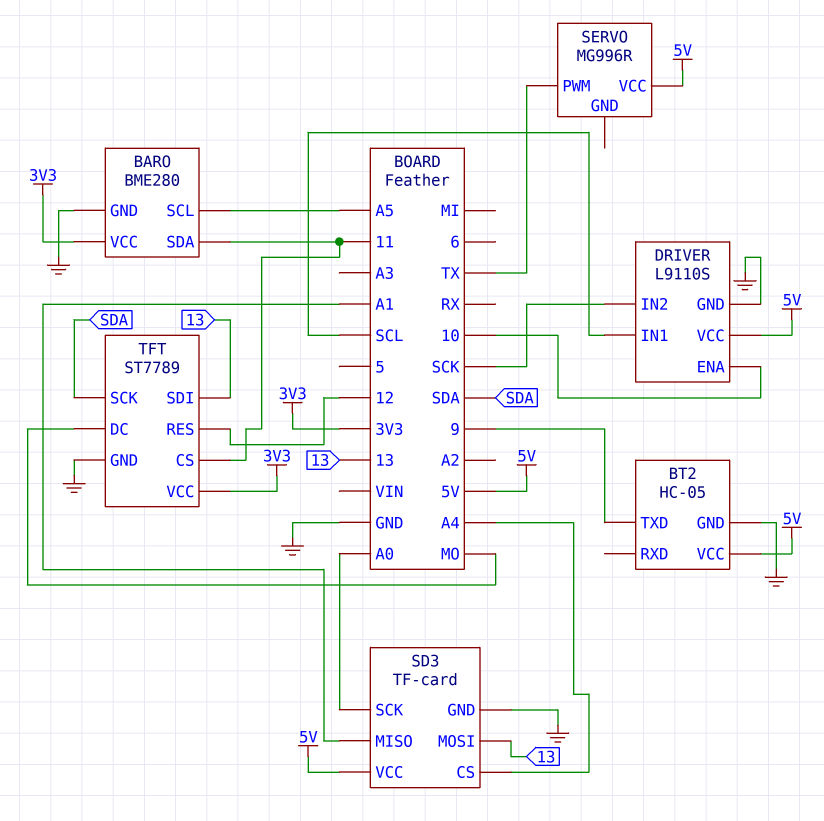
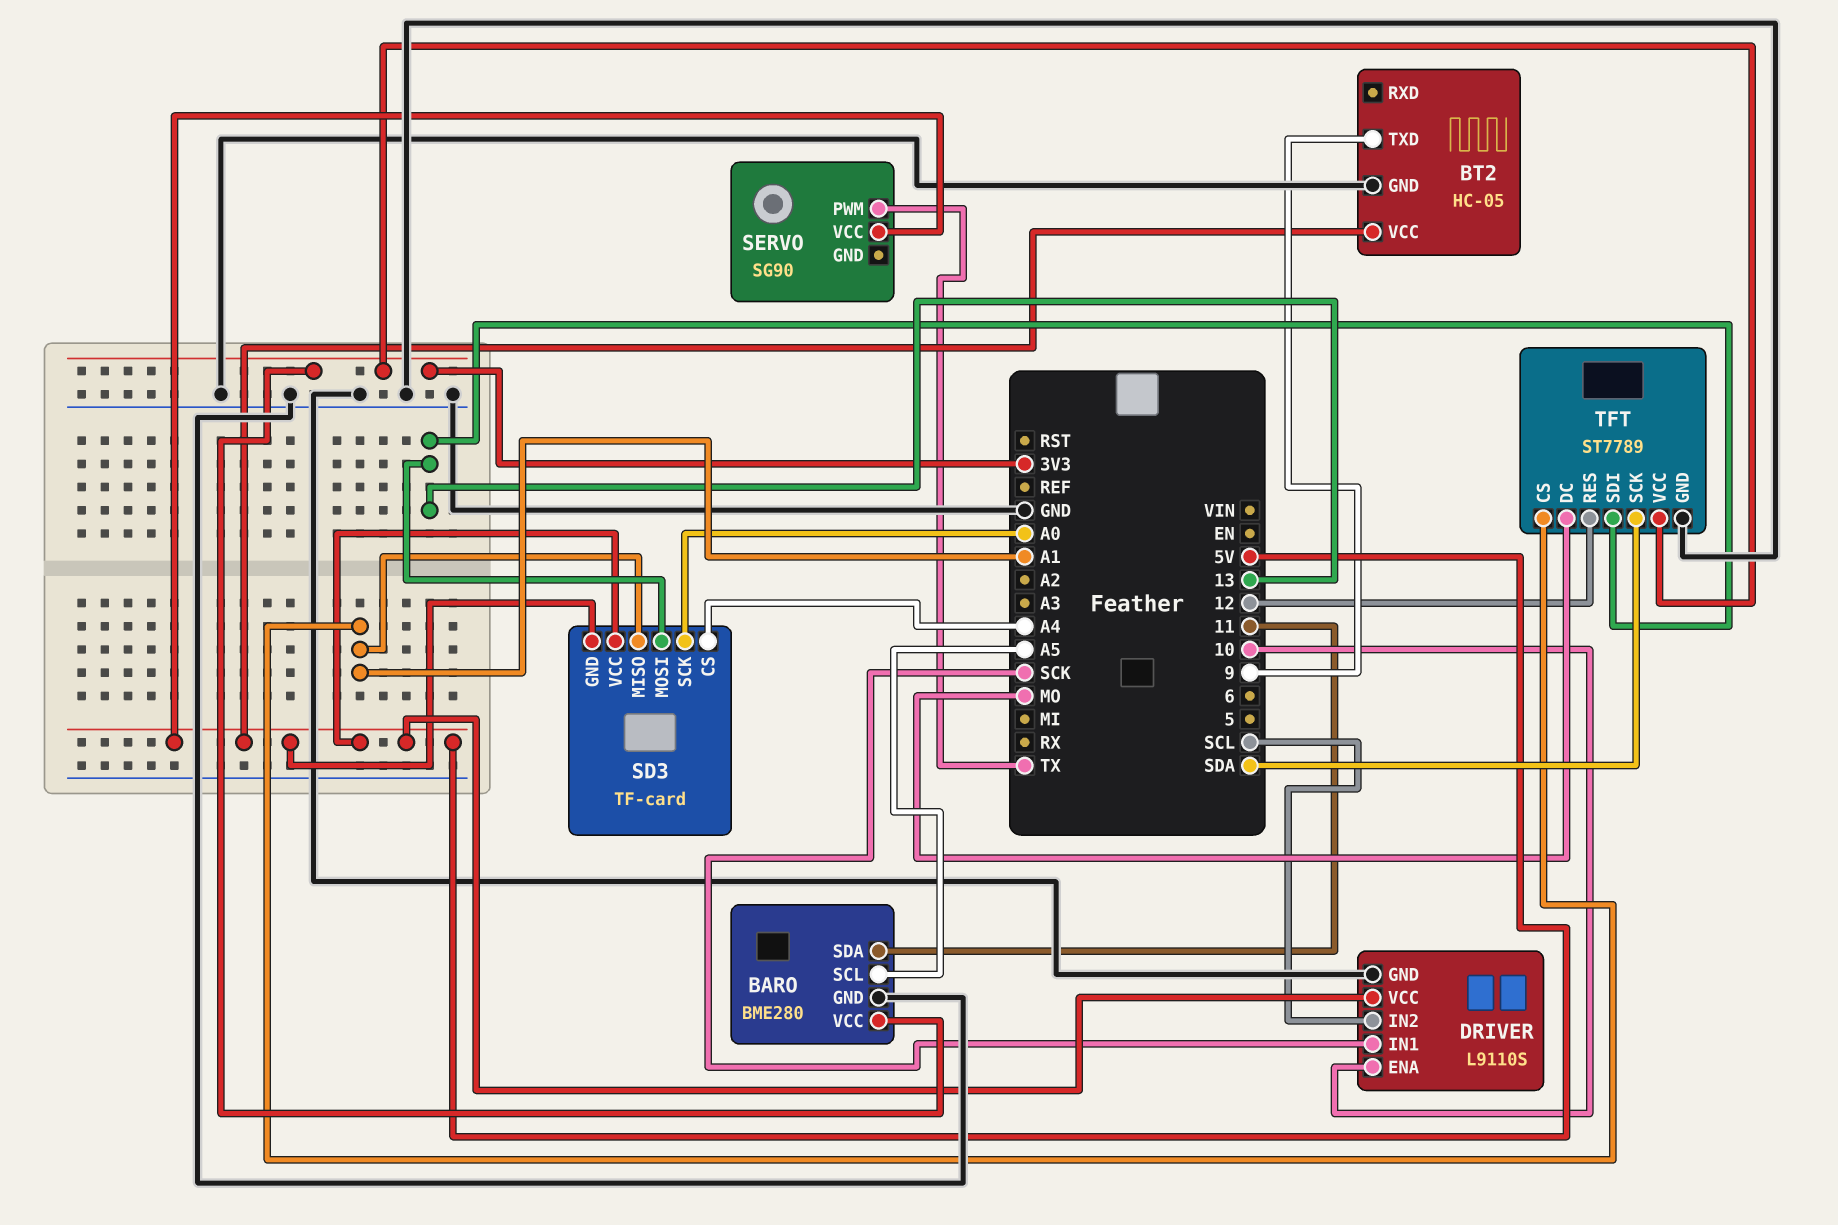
DRIVER pin IN1: SCL -> SCK
DRIVER pin IN2: SCK -> SCL
SD3 pin GND: GND -> 5V
SERVO: MG996R -> SG90
TFT pin CS: 11 -> A1

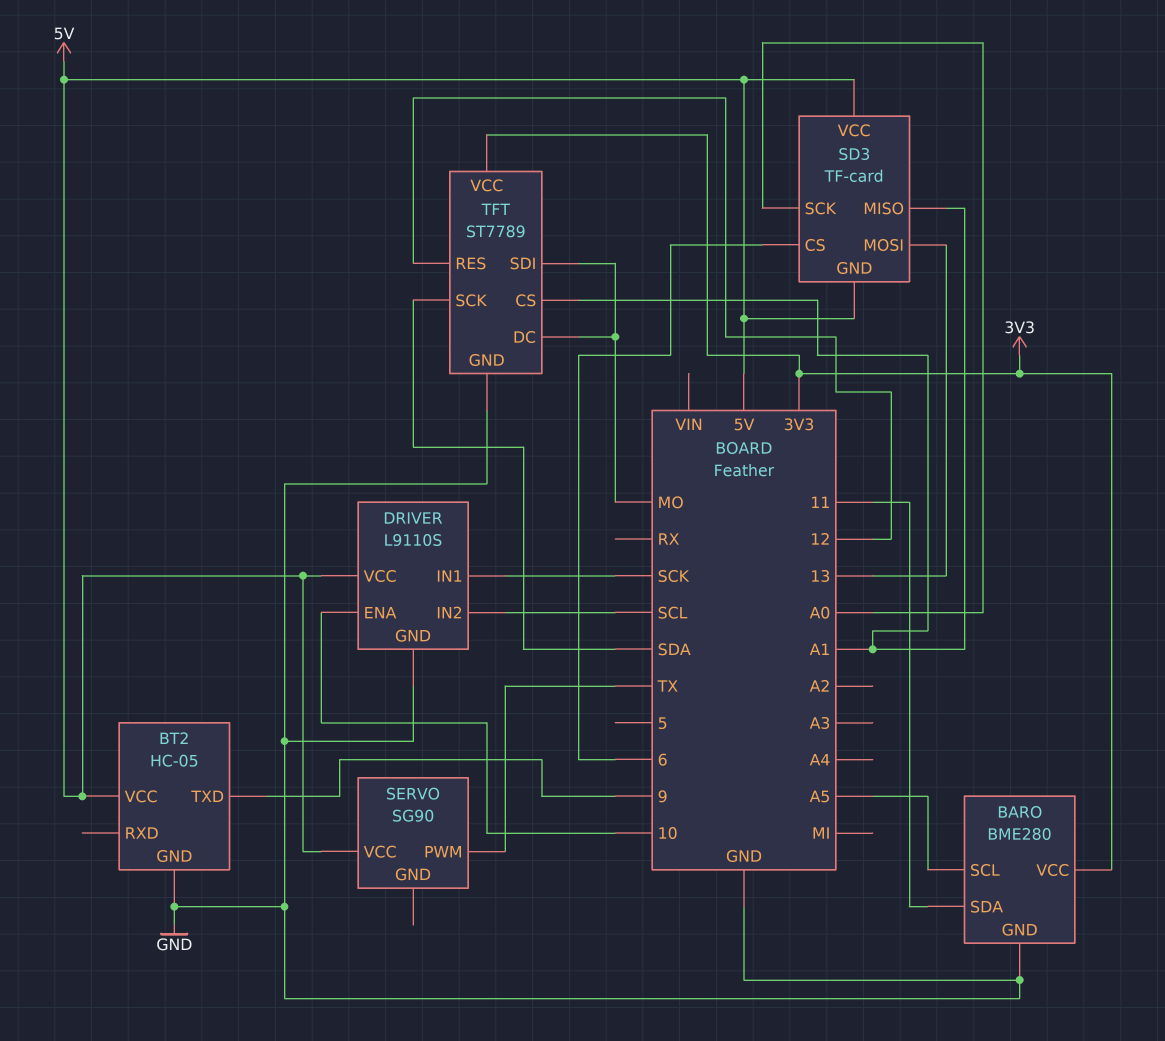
SD3 pin CS: A4 -> 6
TFT pin SDI: 13 -> MO

